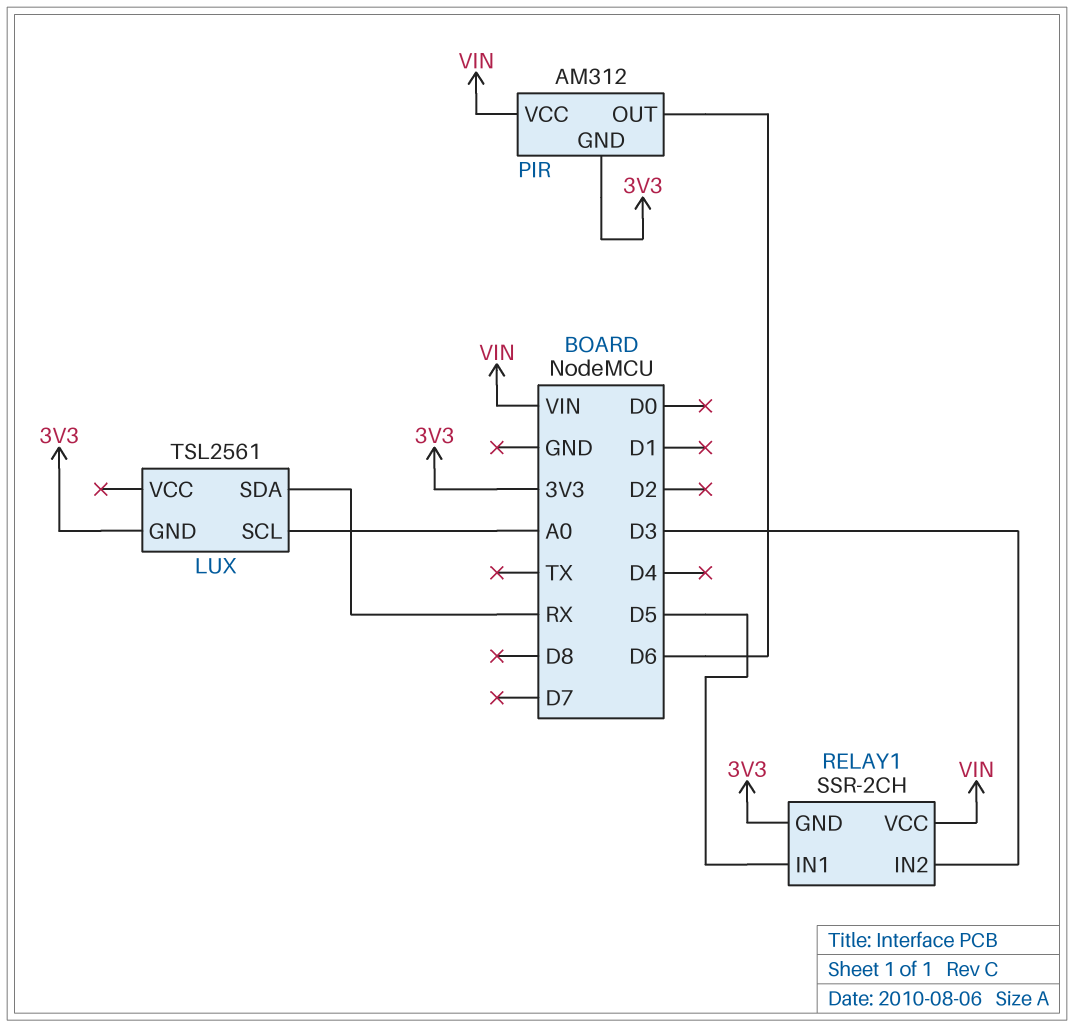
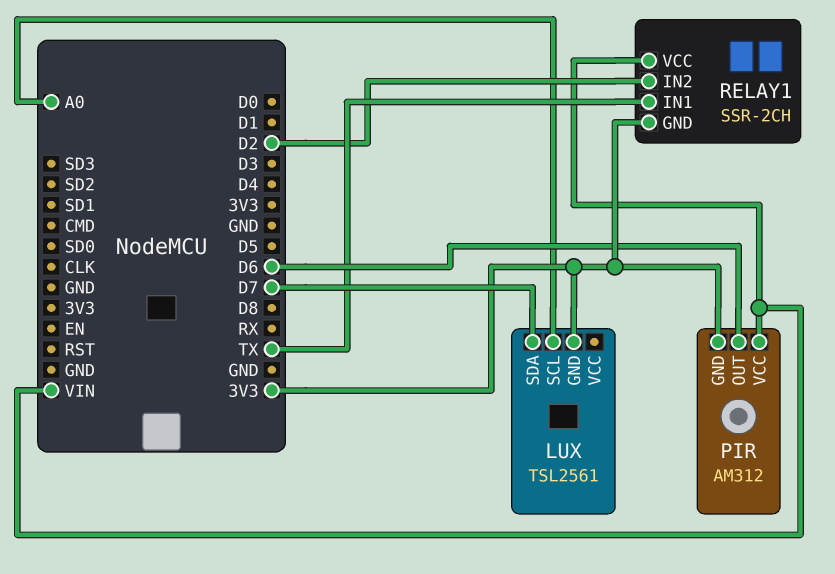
LUX pin SDA: RX -> D7
RELAY1 pin IN1: D5 -> TX
RELAY1 pin IN2: D3 -> D2

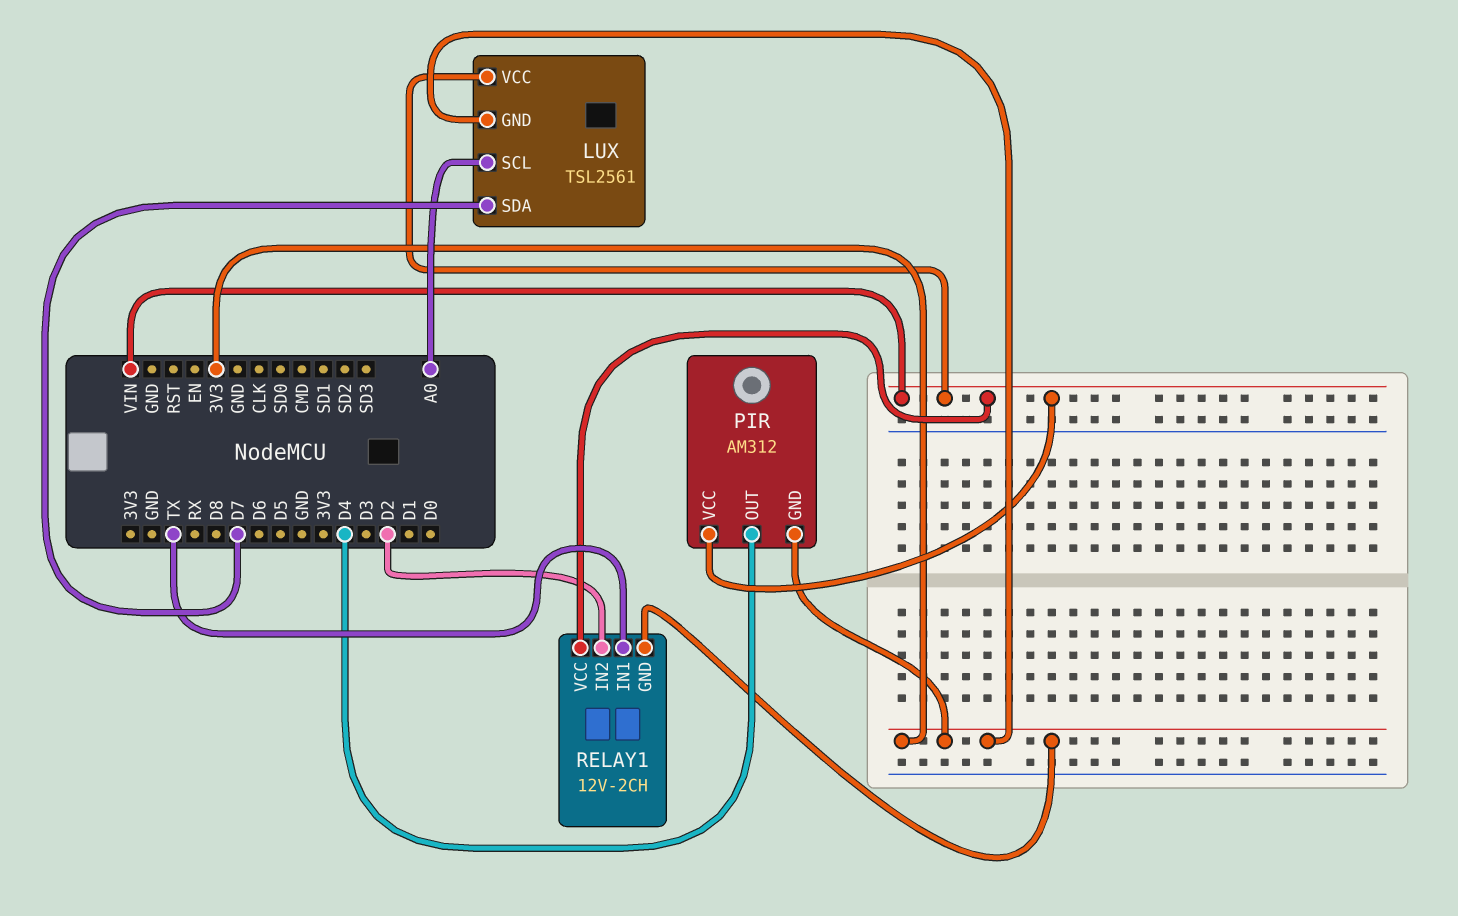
LUX pin VCC: none -> VIN
PIR pin OUT: D6 -> D4
RELAY1: SSR-2CH -> 12V-2CH

